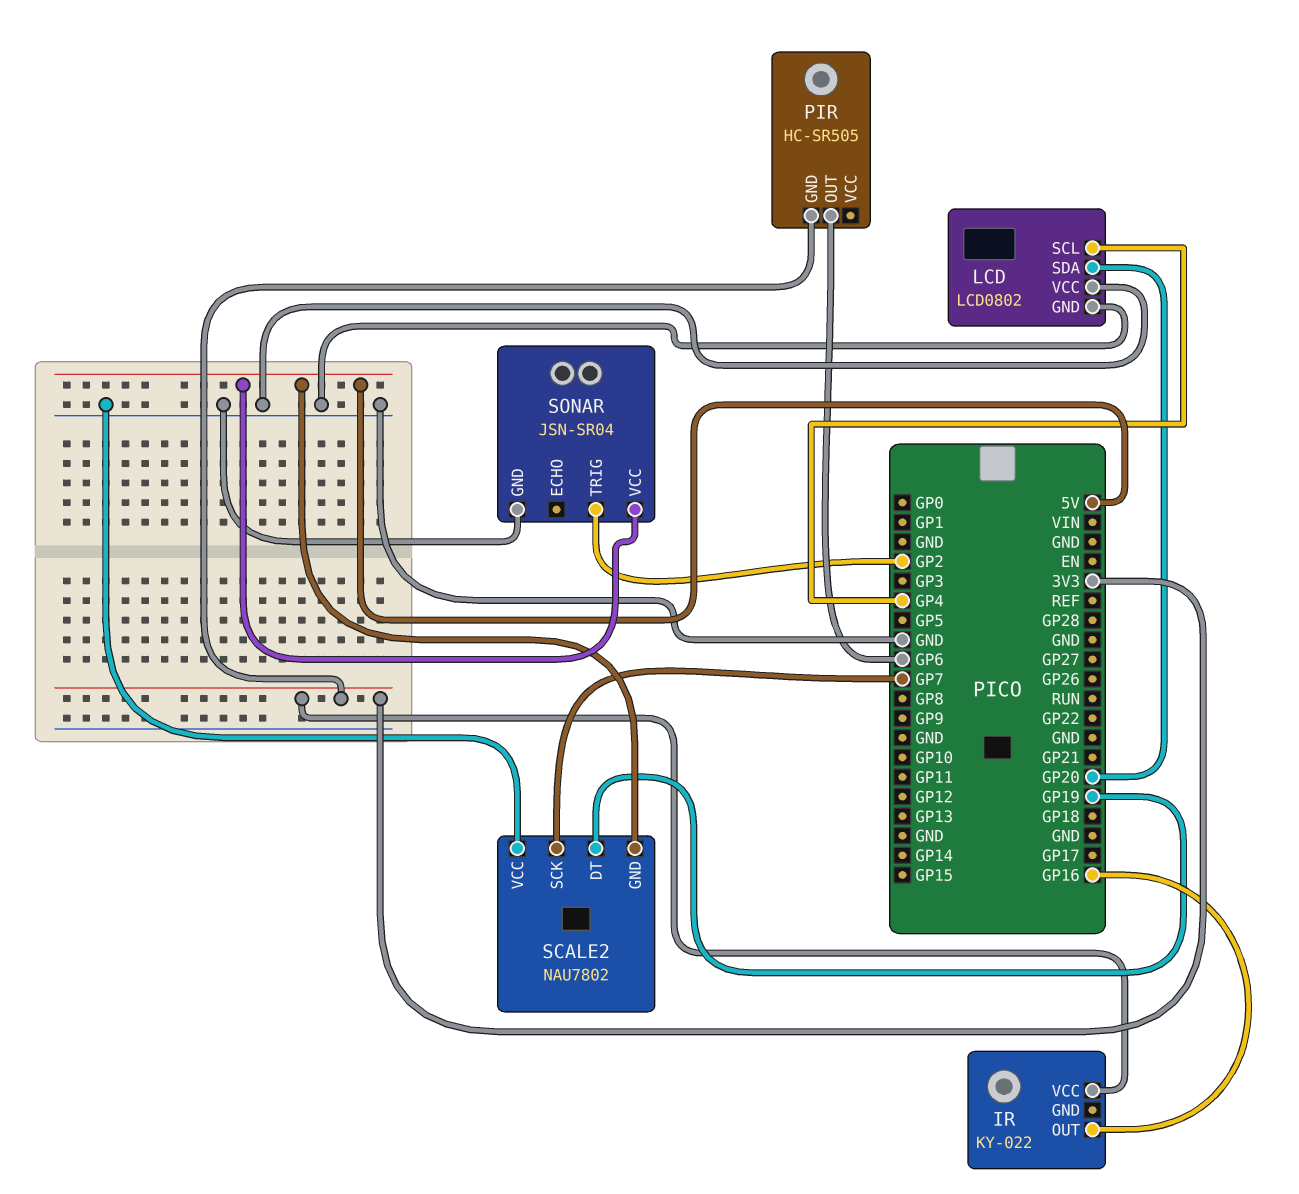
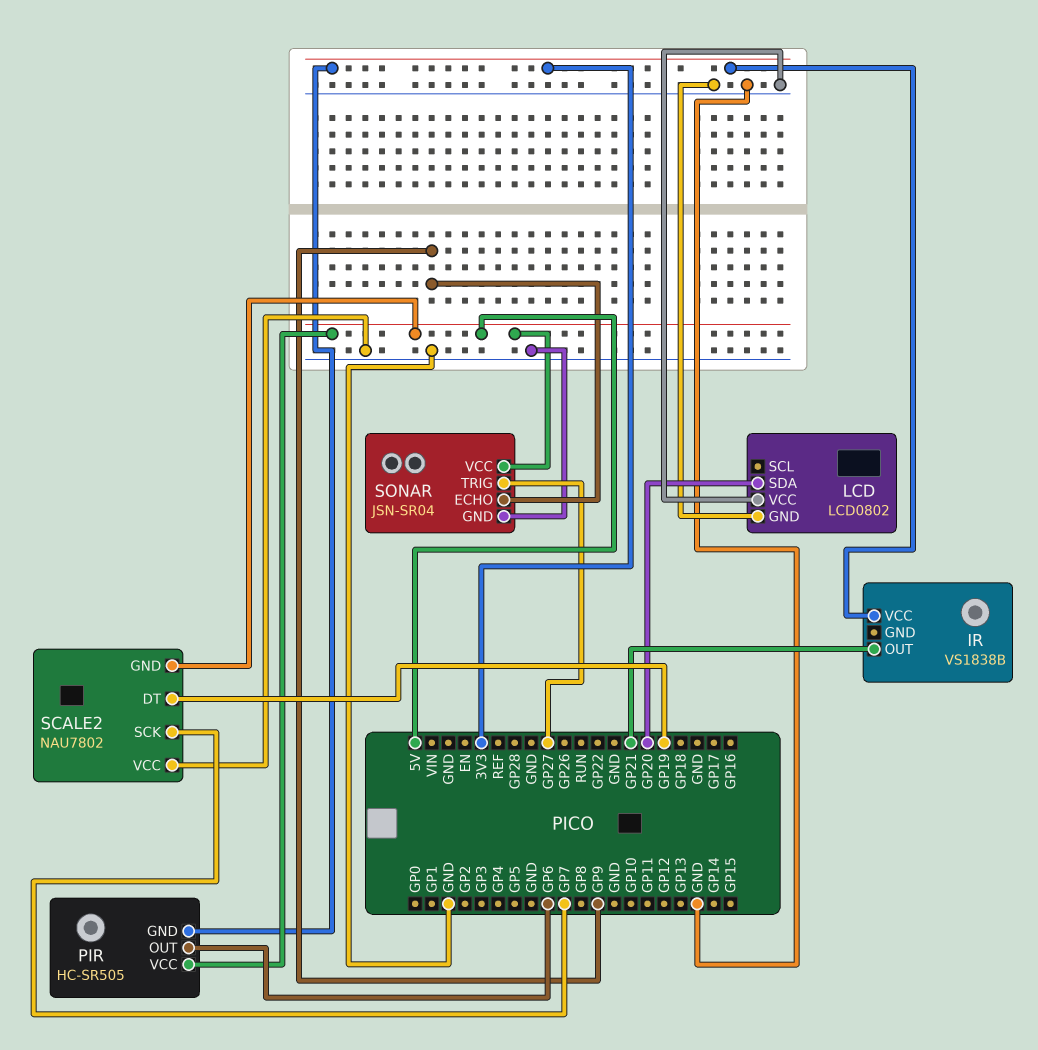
IR: KY-022 -> VS1838B
IR pin OUT: GP16 -> GP21
LCD pin SCL: GP4 -> none
PIR pin VCC: none -> 5V
SONAR pin ECHO: none -> GP9
SONAR pin TRIG: GP2 -> GP27

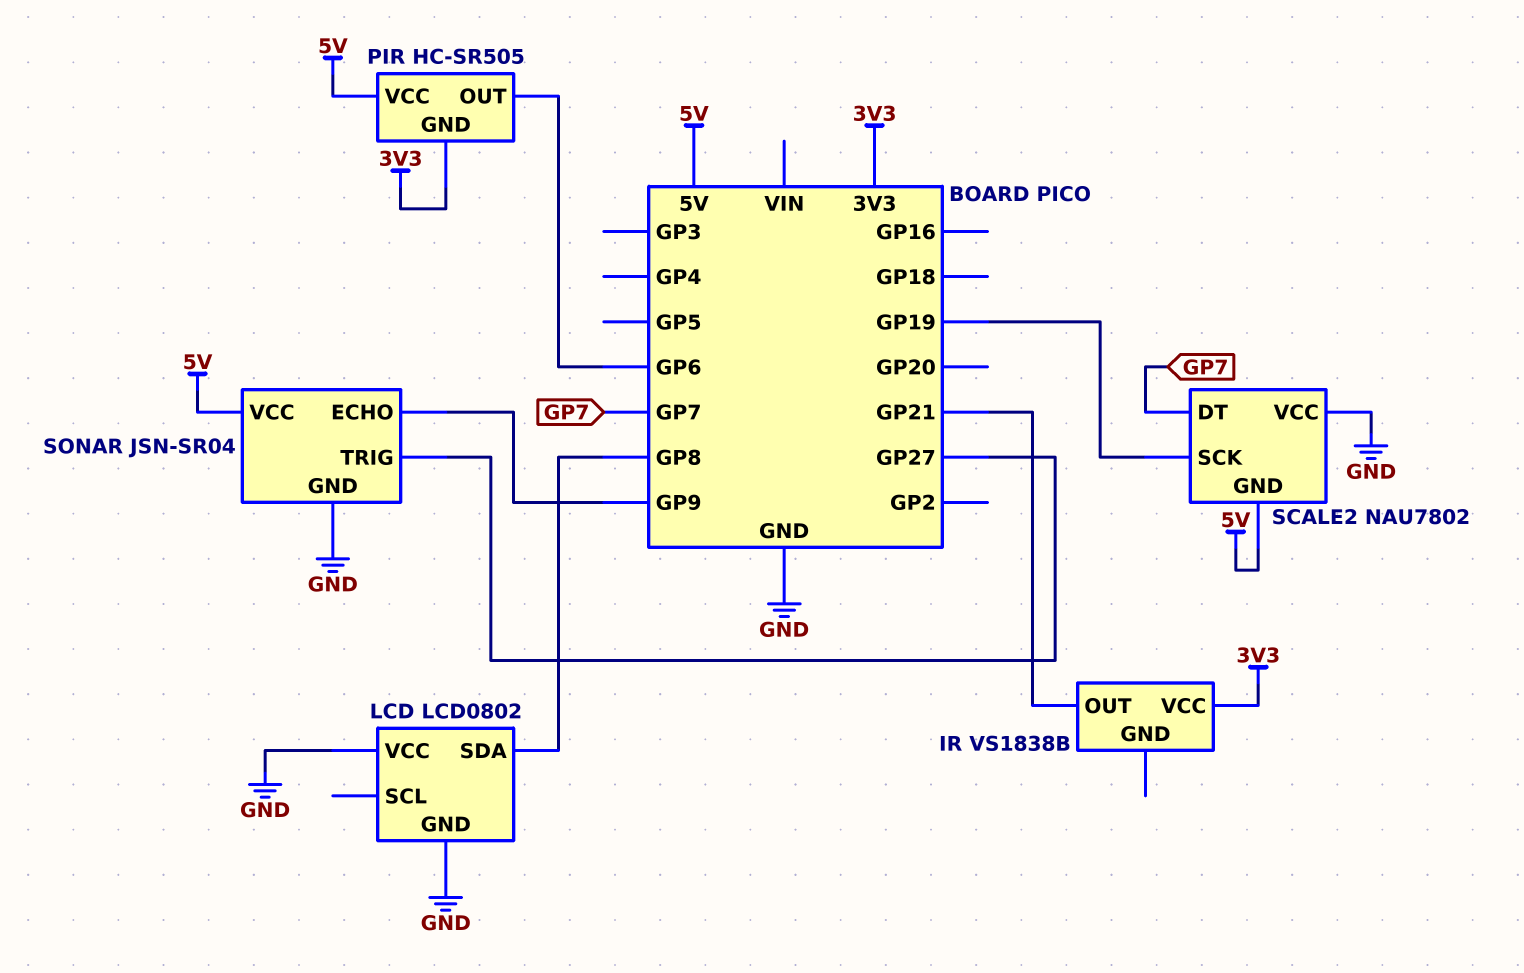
LCD pin SDA: GP20 -> GP8
SCALE2 pin DT: GP19 -> GP7
SCALE2 pin SCK: GP7 -> GP19

